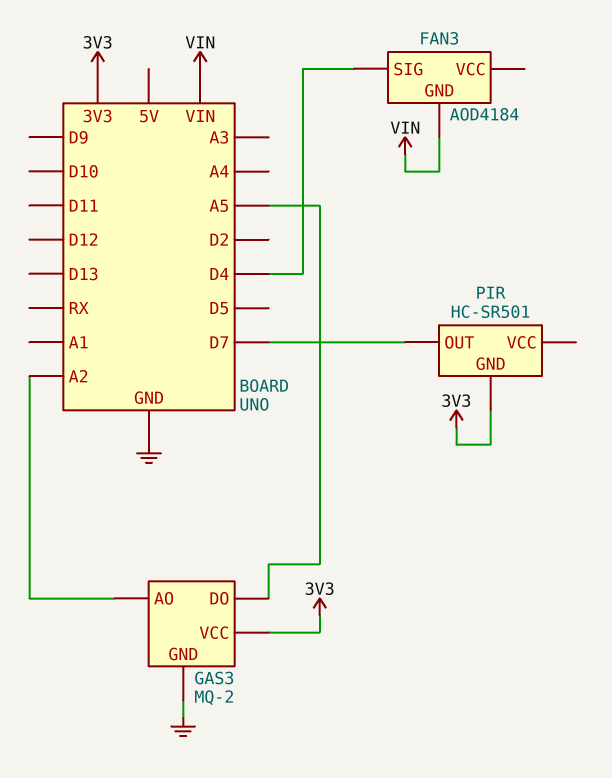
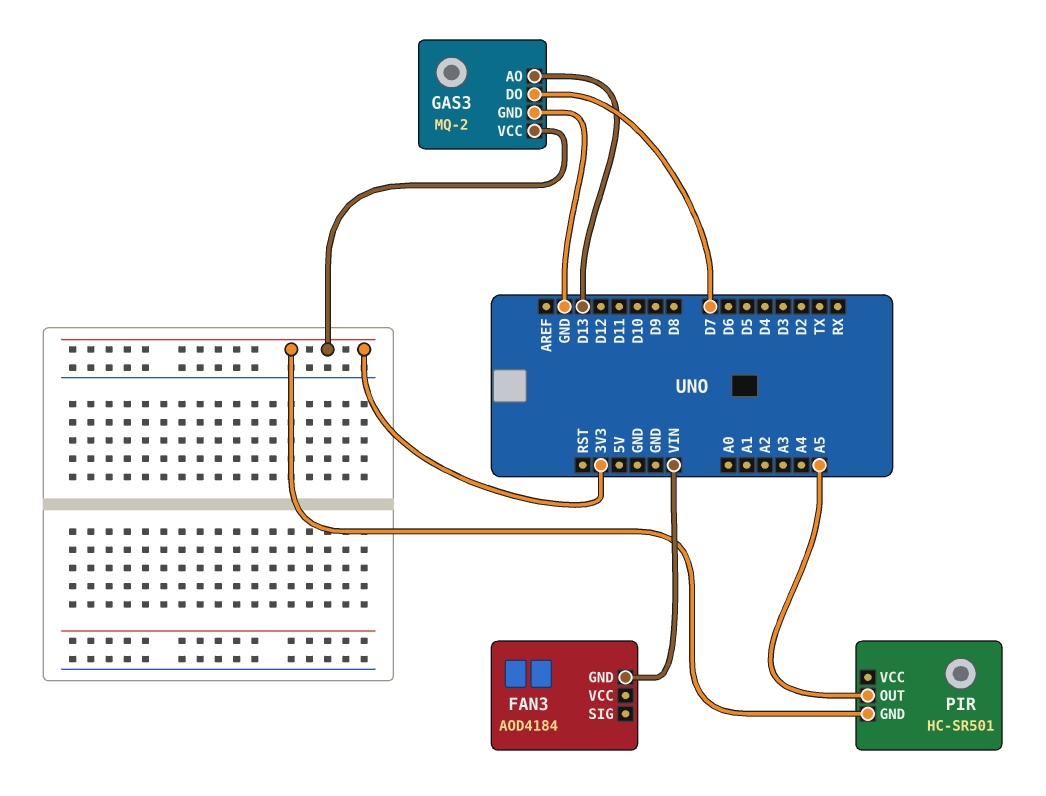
FAN3 pin SIG: D4 -> none
GAS3 pin AO: A2 -> D13
GAS3 pin DO: A5 -> D7
PIR pin OUT: D7 -> A5

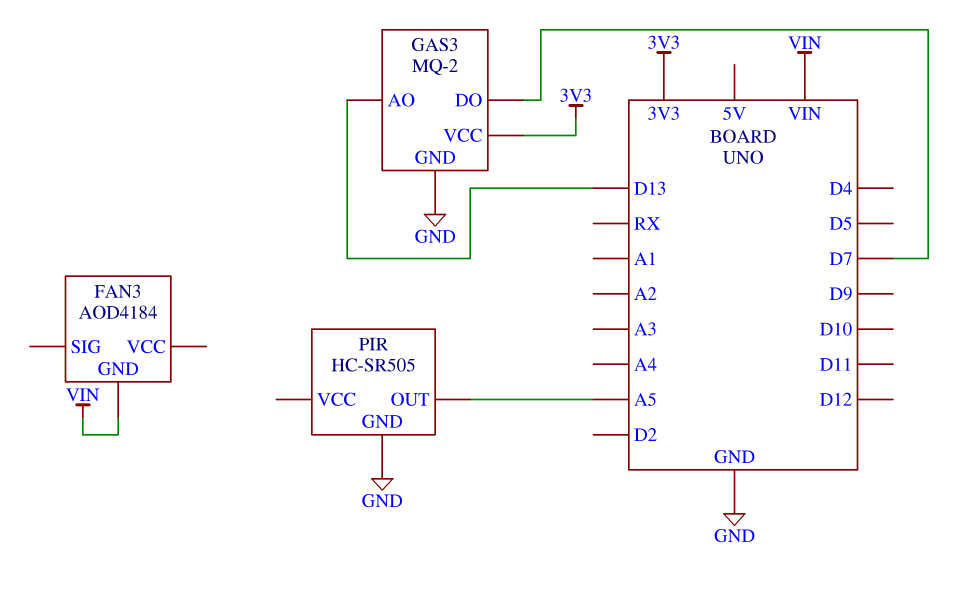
PIR: HC-SR501 -> HC-SR505
PIR pin GND: 3V3 -> GND

